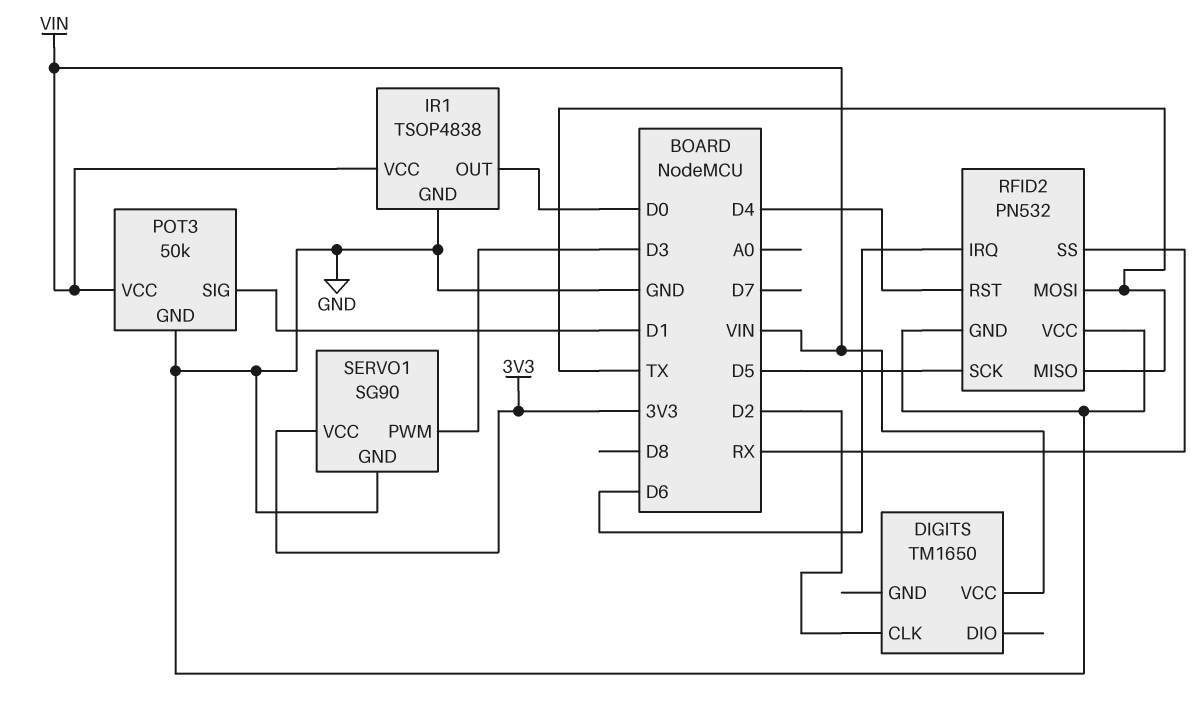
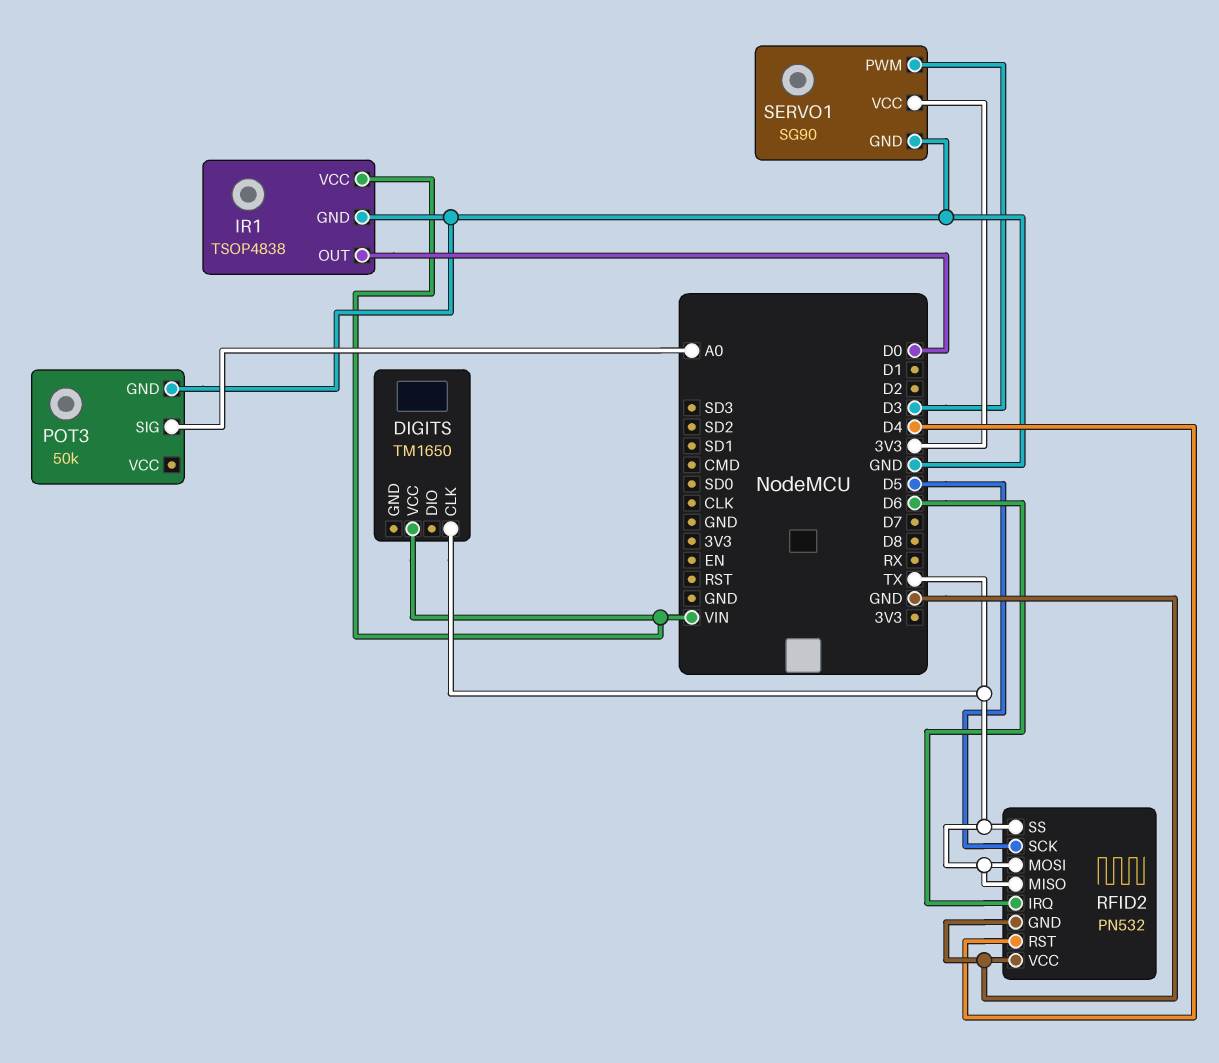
DIGITS pin CLK: D2 -> TX
POT3 pin SIG: D1 -> A0
POT3 pin VCC: VIN -> none
RFID2 pin SS: RX -> TX

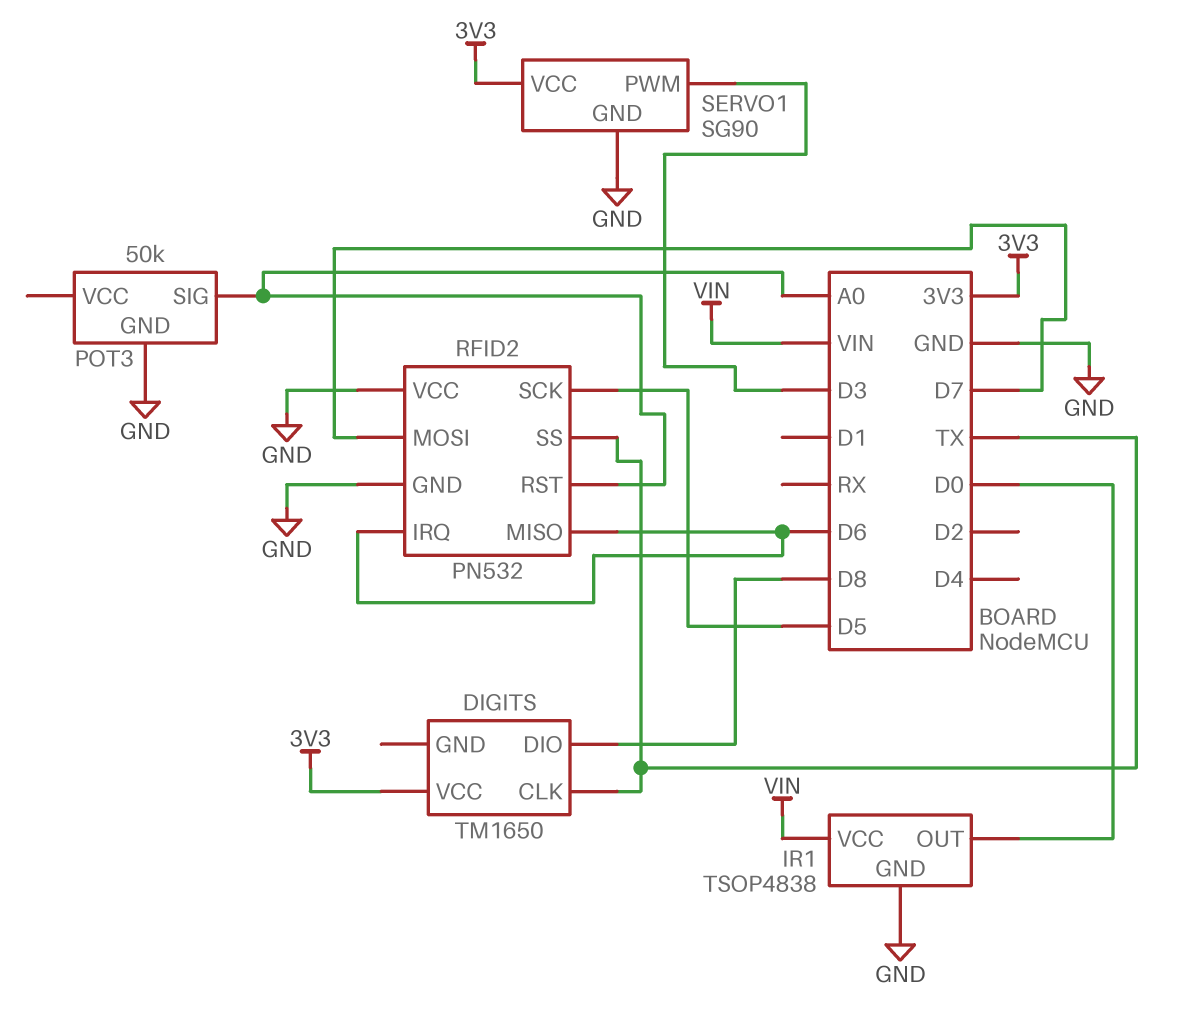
DIGITS pin DIO: none -> D8
DIGITS pin VCC: VIN -> 3V3
RFID2 pin MISO: TX -> D6
RFID2 pin MOSI: TX -> D7
RFID2 pin RST: D4 -> A0

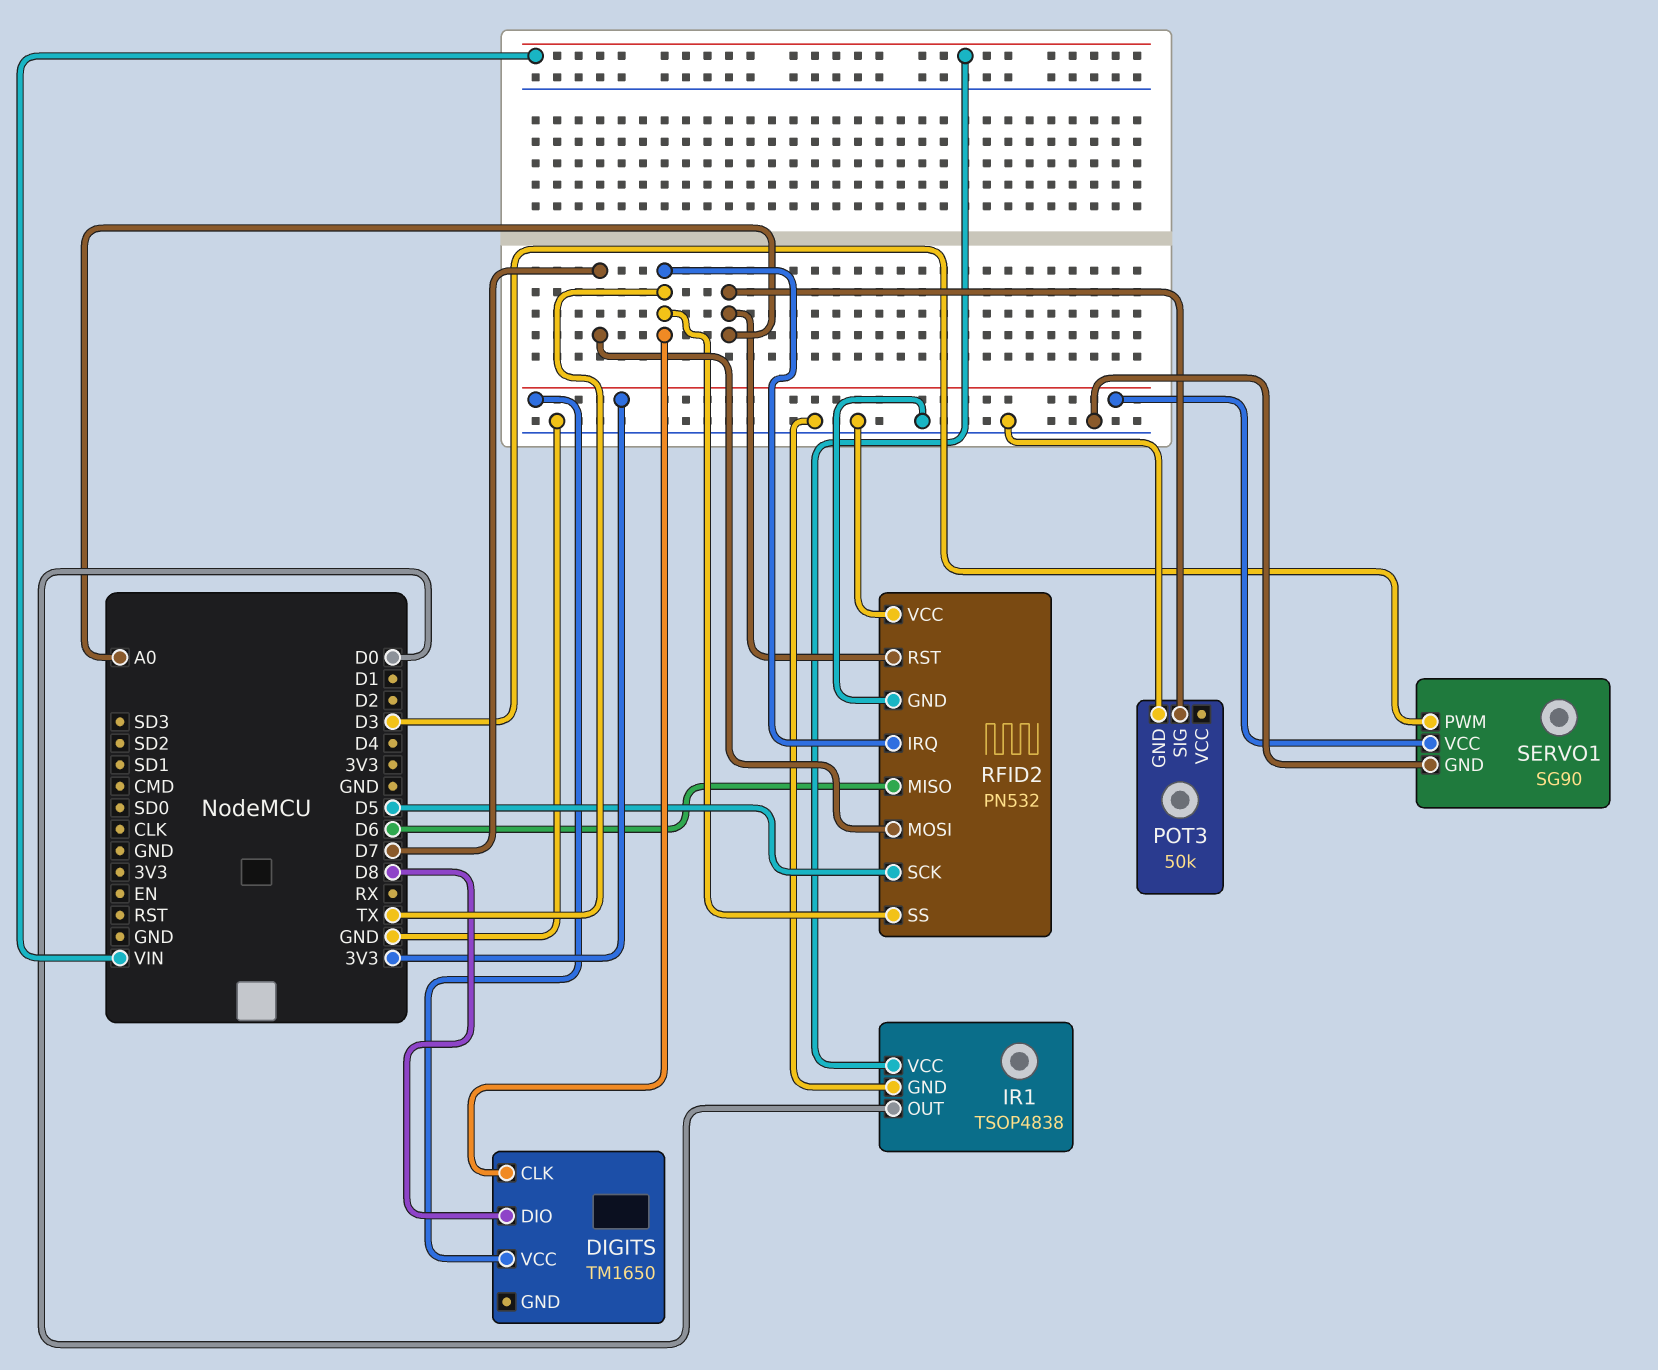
RFID2 pin IRQ: D6 -> TX

